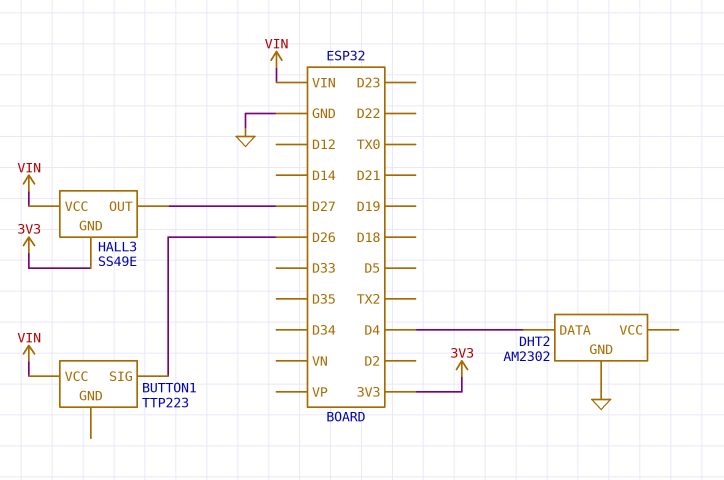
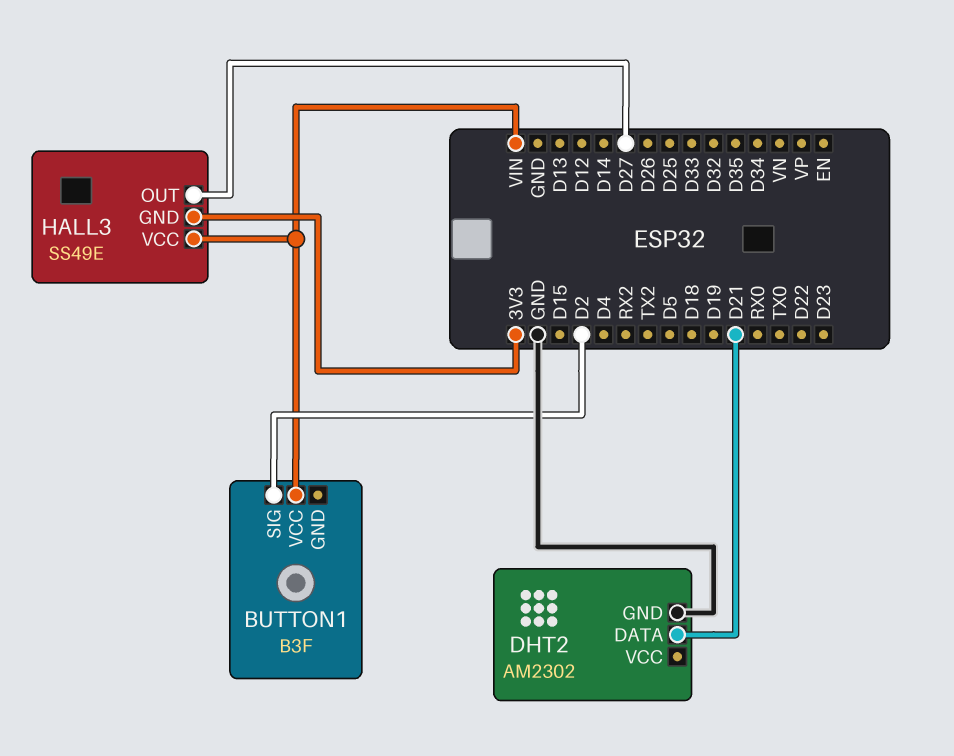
BUTTON1: TTP223 -> B3F
BUTTON1 pin SIG: D26 -> D2
DHT2 pin DATA: D4 -> D21

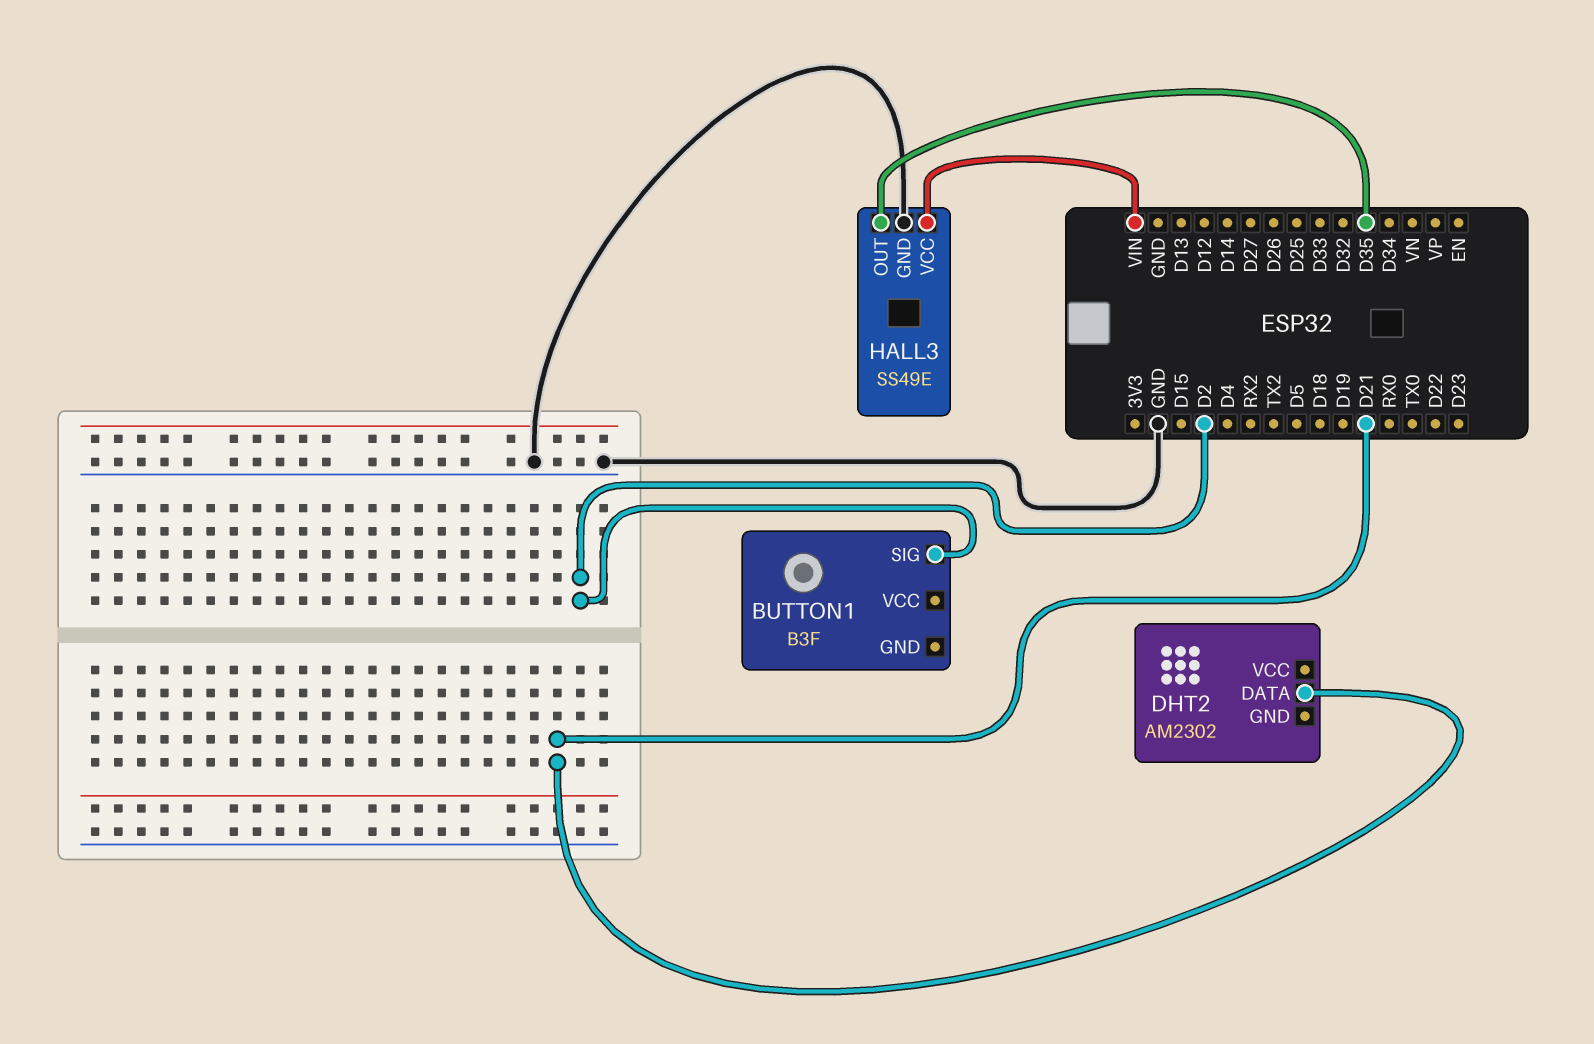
BUTTON1 pin VCC: VIN -> none
DHT2 pin GND: GND -> none
HALL3 pin GND: 3V3 -> GND
HALL3 pin OUT: D27 -> D35

